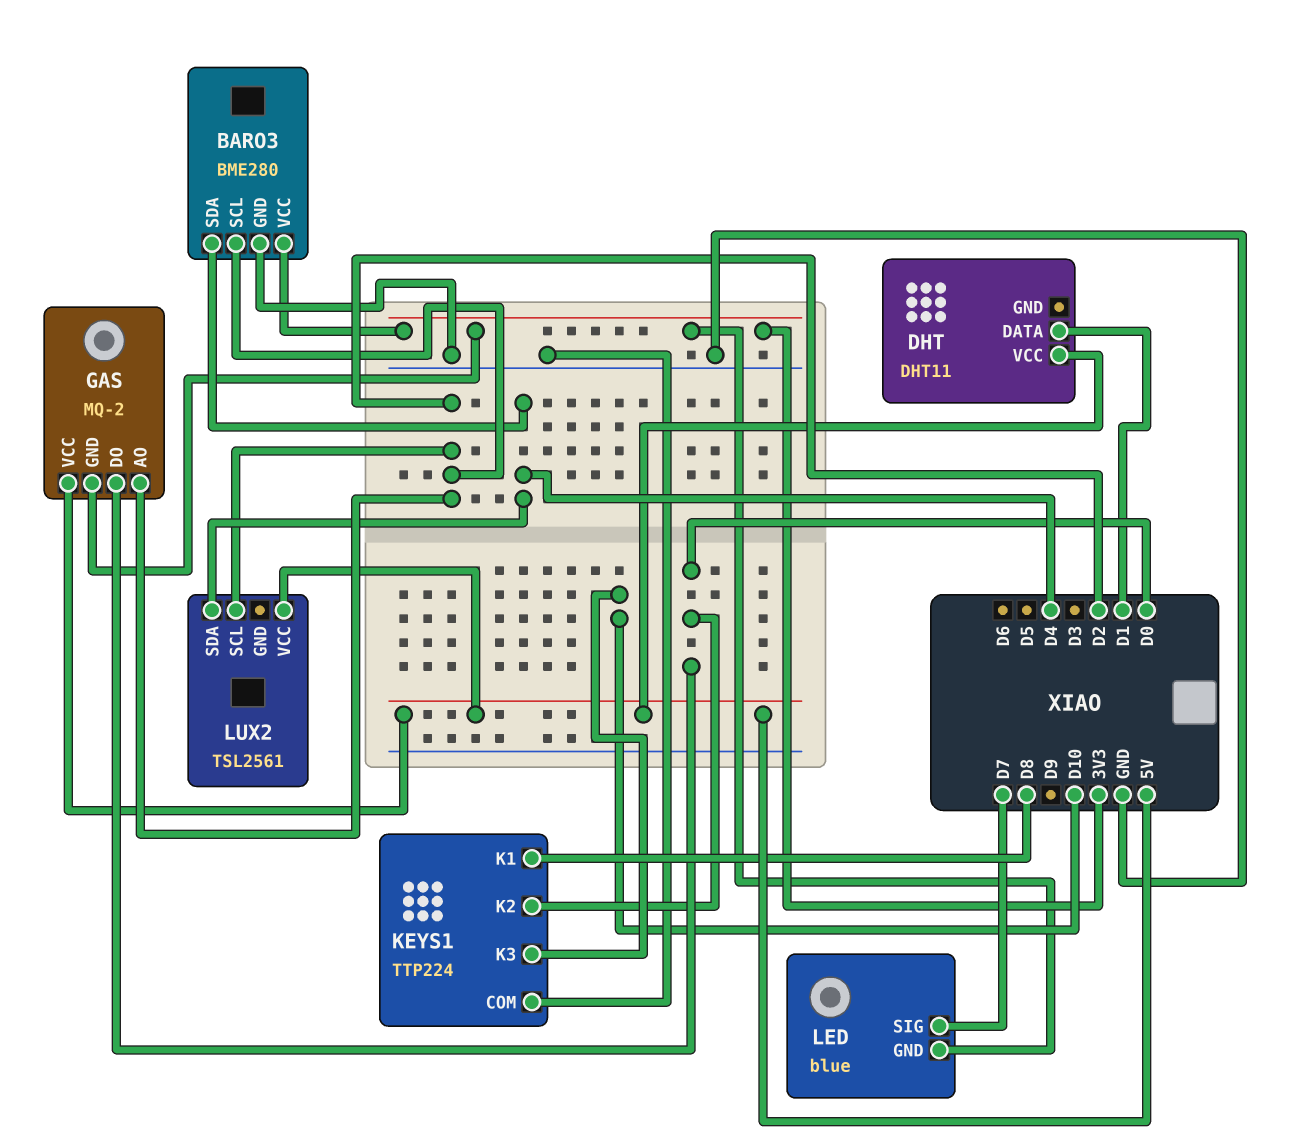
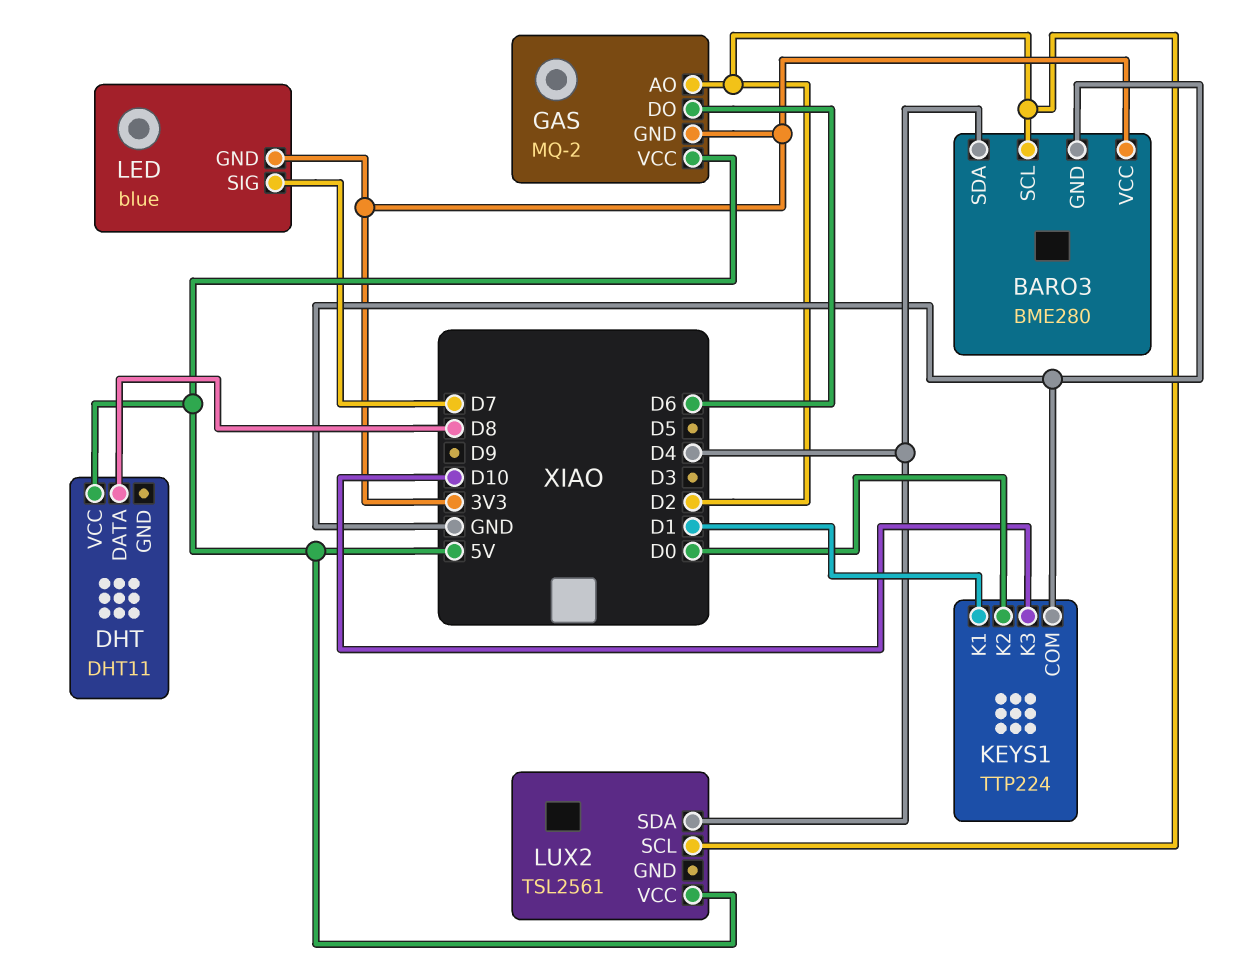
DHT pin DATA: D1 -> D8
GAS pin DO: D0 -> D6
KEYS1 pin K1: D8 -> D1

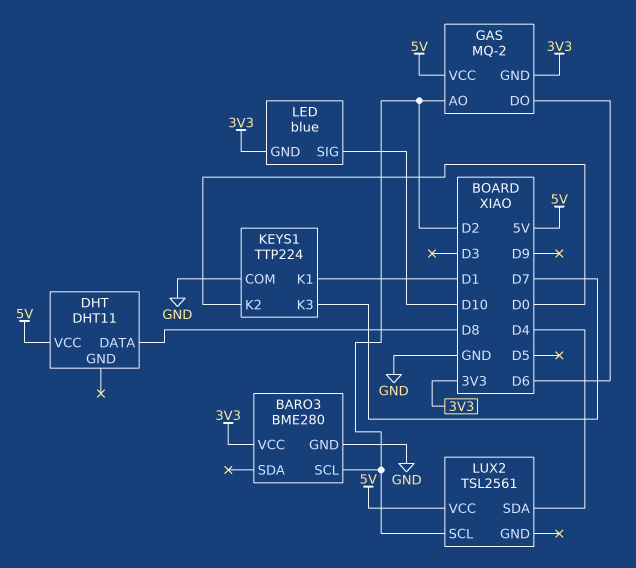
BARO3 pin SDA: D4 -> none
KEYS1 pin K3: D10 -> D7
LED pin SIG: D7 -> D10

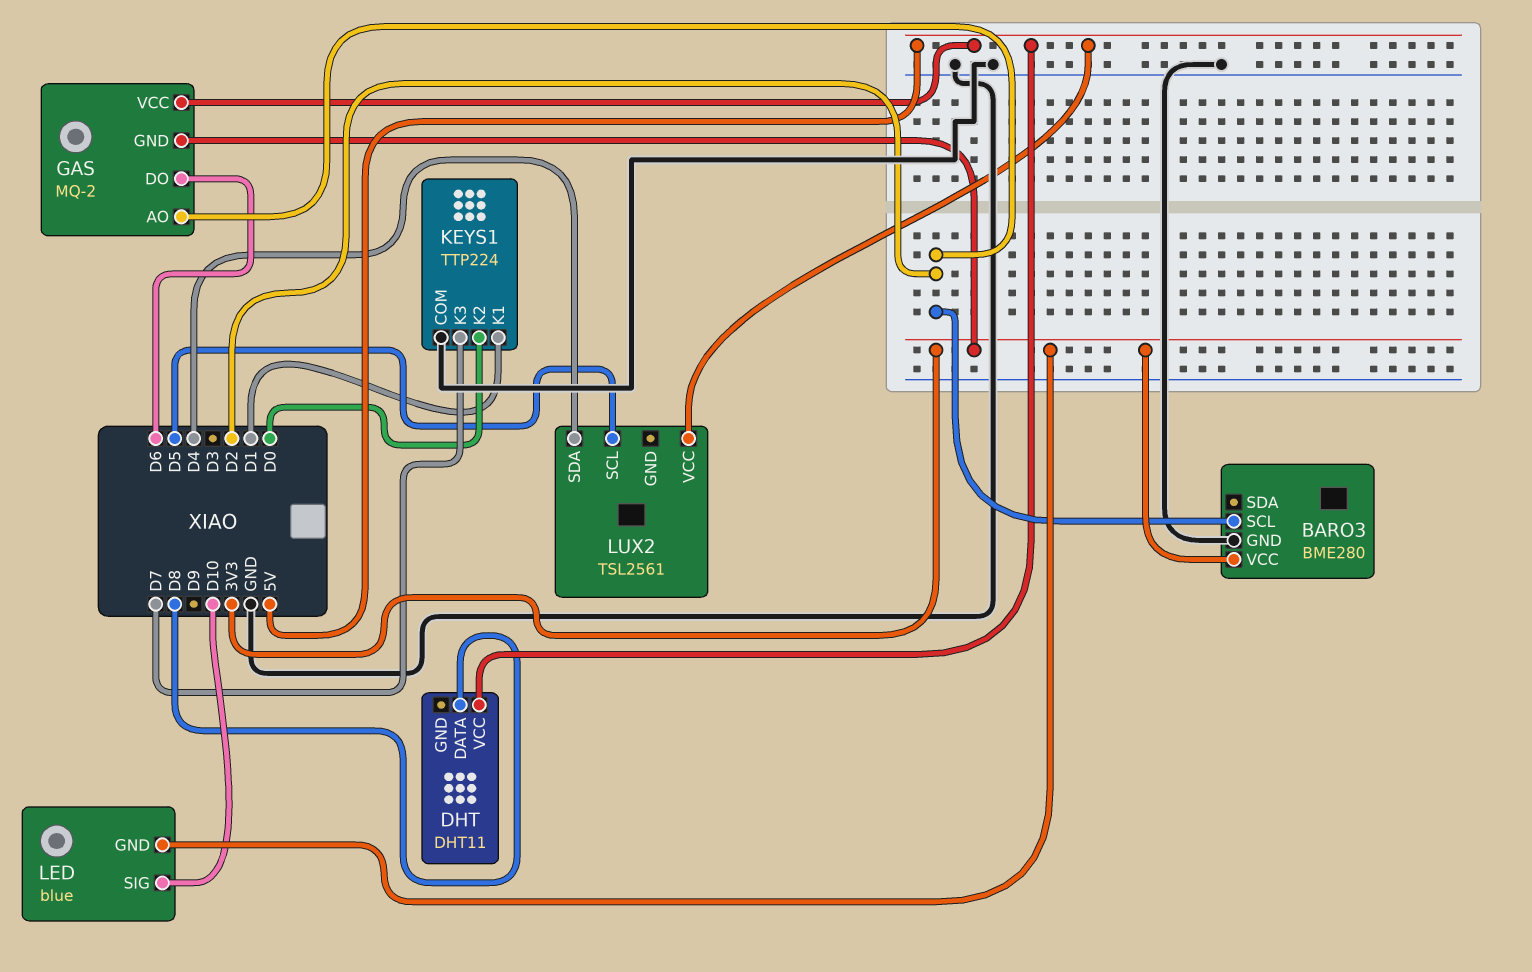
LUX2 pin SCL: D2 -> D5

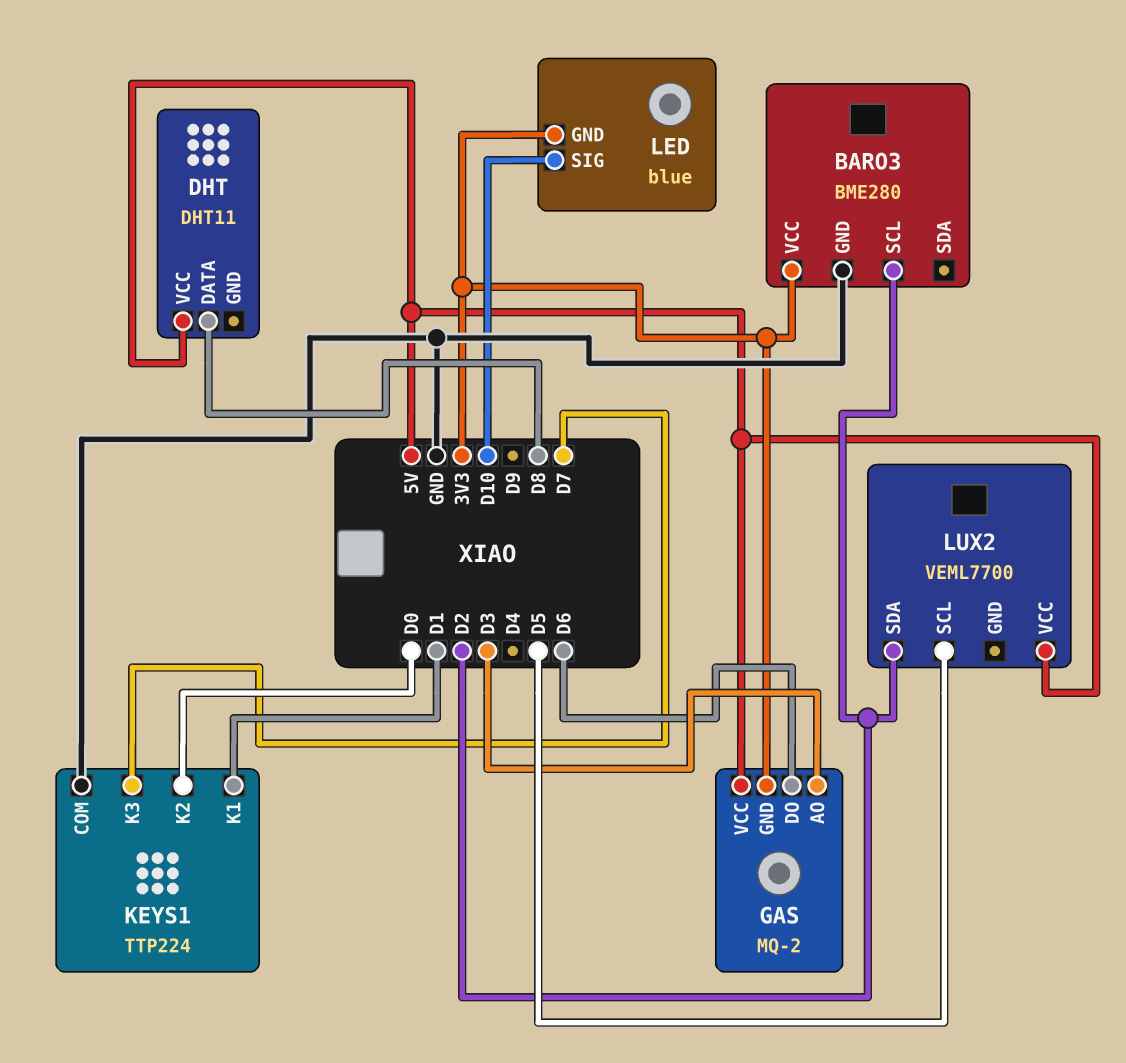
GAS pin AO: D2 -> D3
LUX2: TSL2561 -> VEML7700
LUX2 pin SDA: D4 -> D2

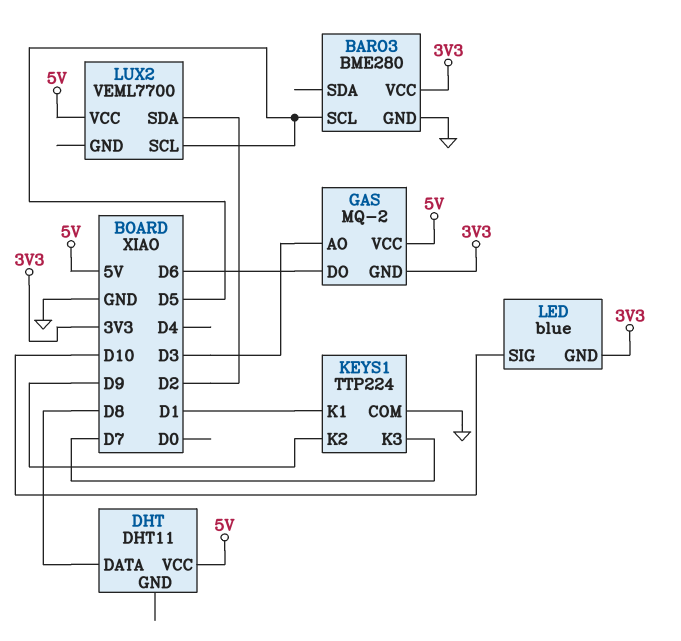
BARO3 pin SCL: D2 -> D5
KEYS1 pin K2: D0 -> D9

